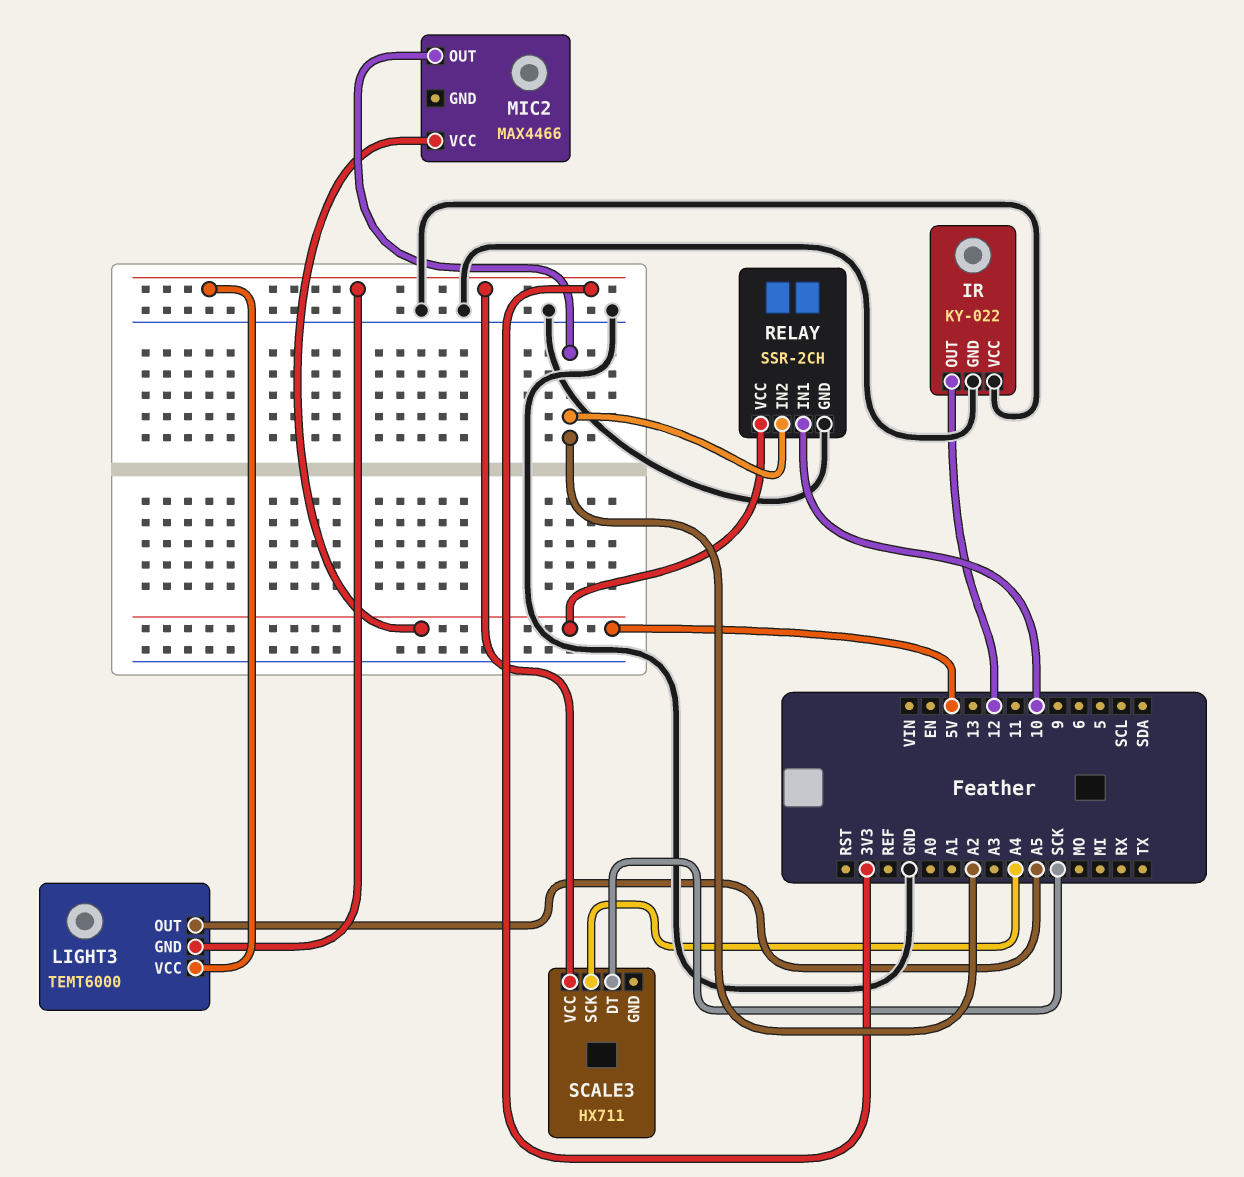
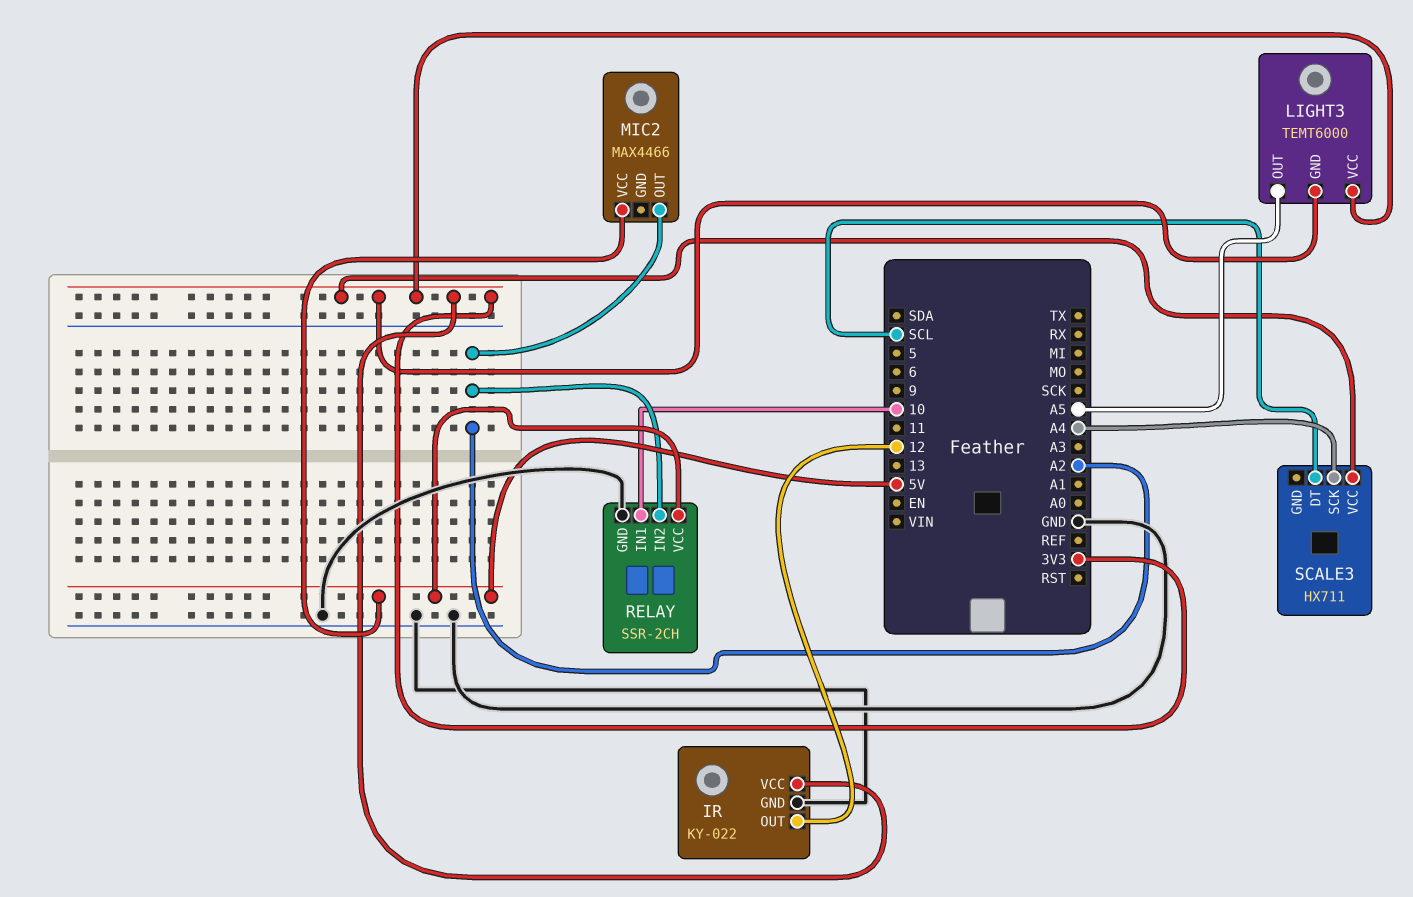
IR pin VCC: GND -> 3V3
SCALE3 pin DT: SCK -> SCL

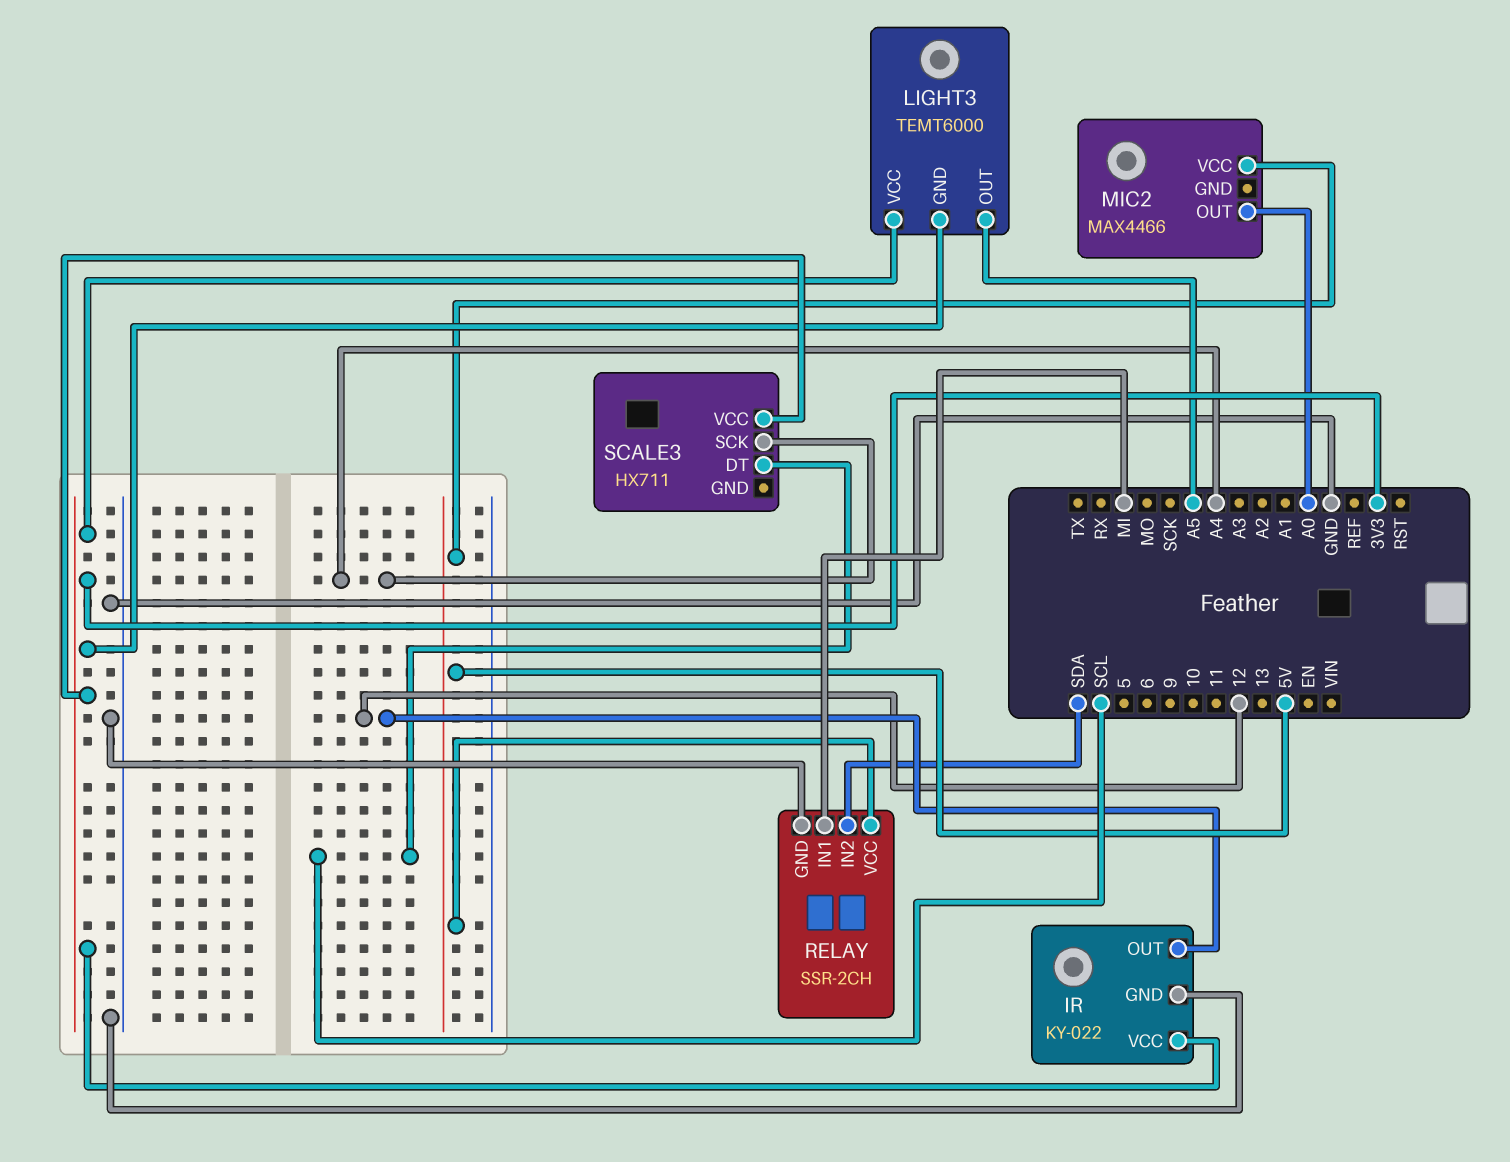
MIC2 pin OUT: A2 -> A0
RELAY pin IN1: 10 -> MI
RELAY pin IN2: A2 -> SDA

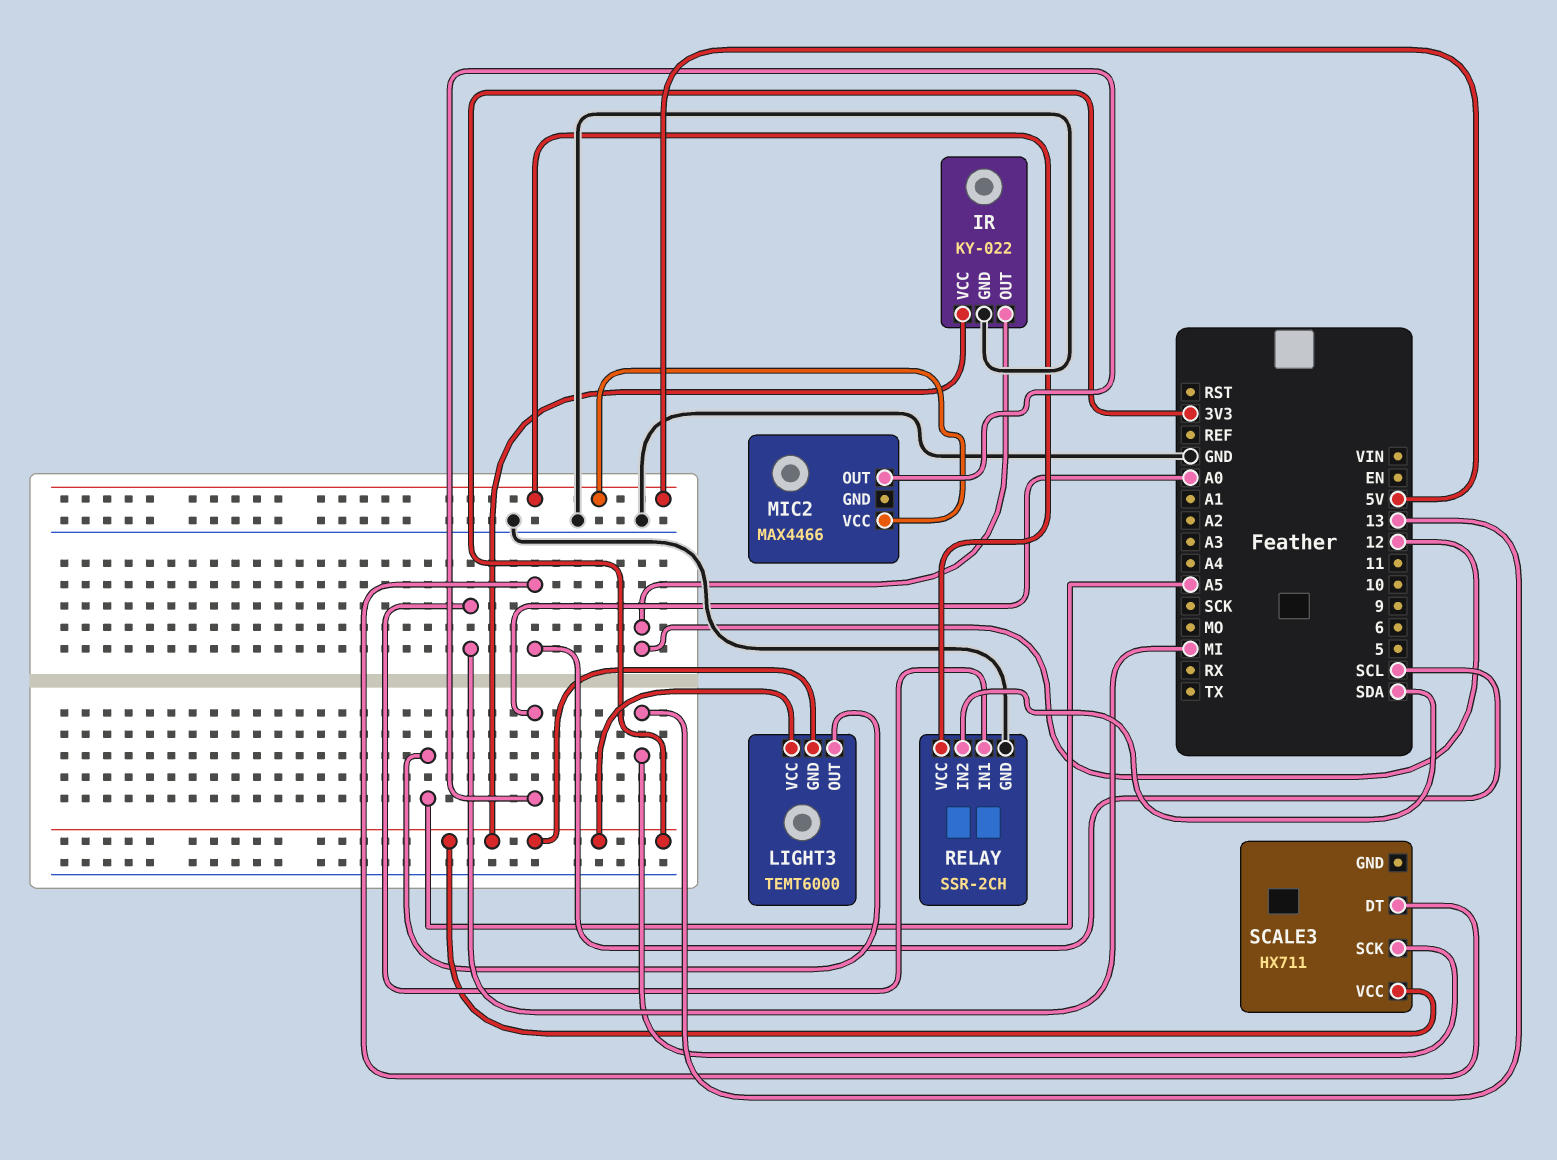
SCALE3 pin SCK: A4 -> 13

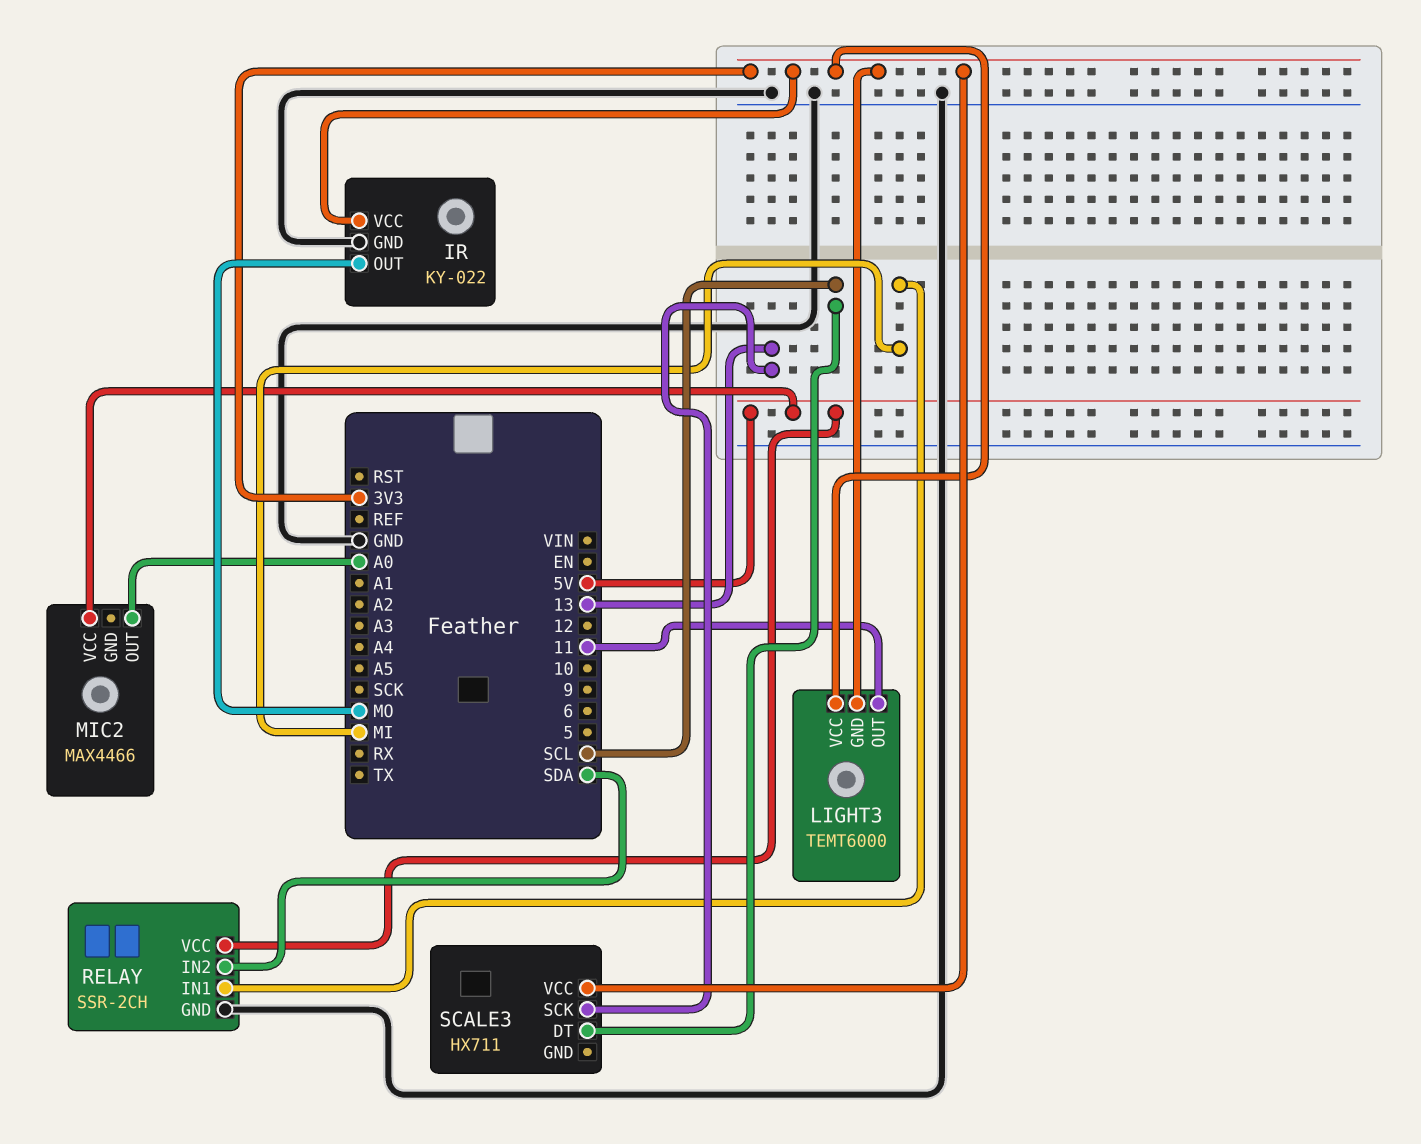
IR pin OUT: 12 -> MO
LIGHT3 pin OUT: A5 -> 11

